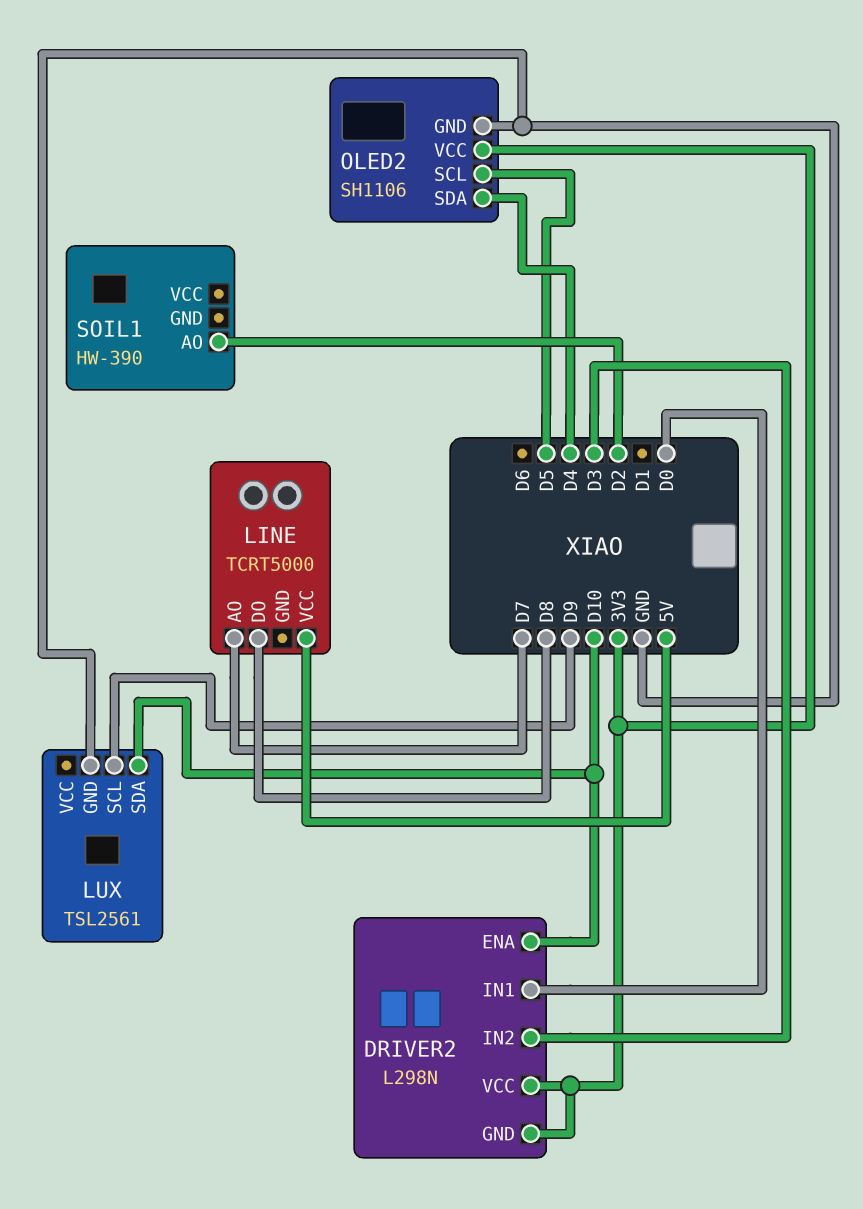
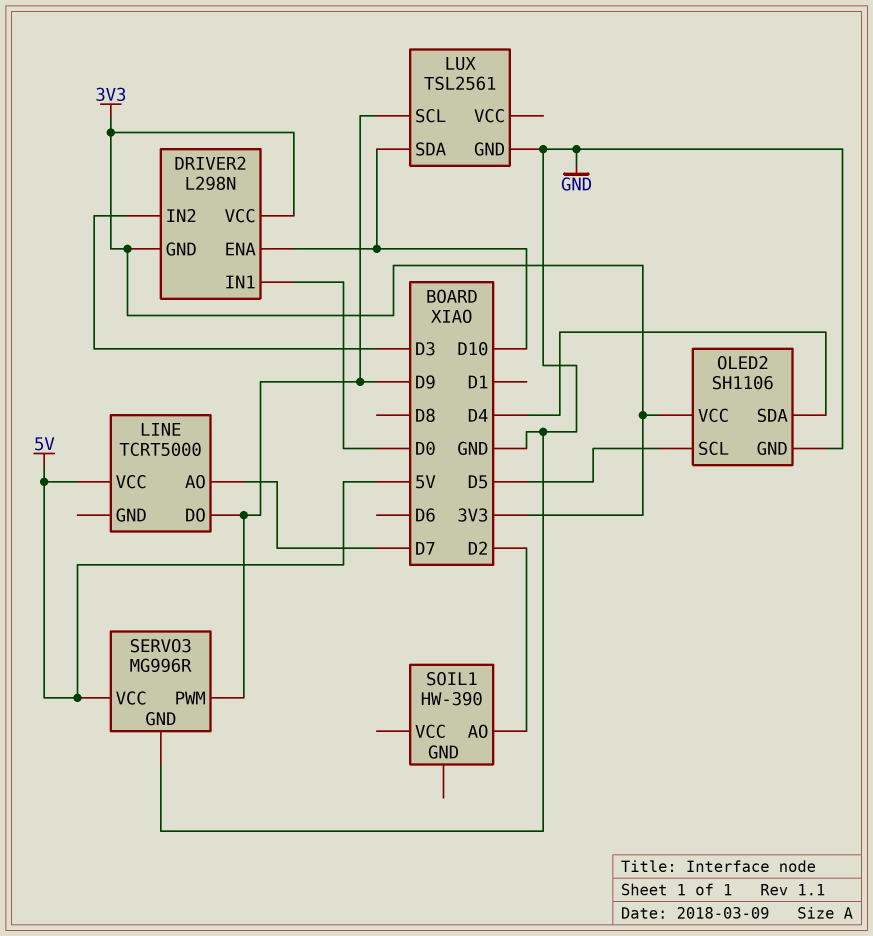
LINE pin DO: D8 -> D9
SERVO3: none -> MG996R
SERVO3 pin GND: none -> GND
SERVO3 pin PWM: none -> D9
SERVO3 pin VCC: none -> 5V

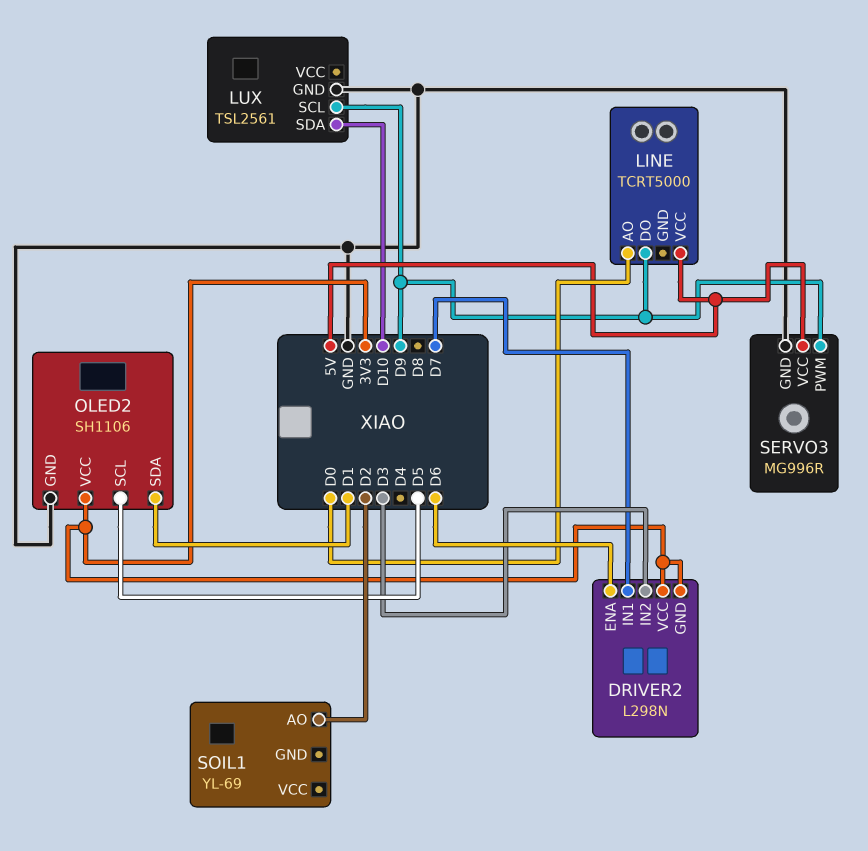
DRIVER2 pin ENA: D10 -> D6
DRIVER2 pin IN1: D0 -> D7
LINE pin AO: D7 -> D0
OLED2 pin SDA: D4 -> D1
SOIL1: HW-390 -> YL-69

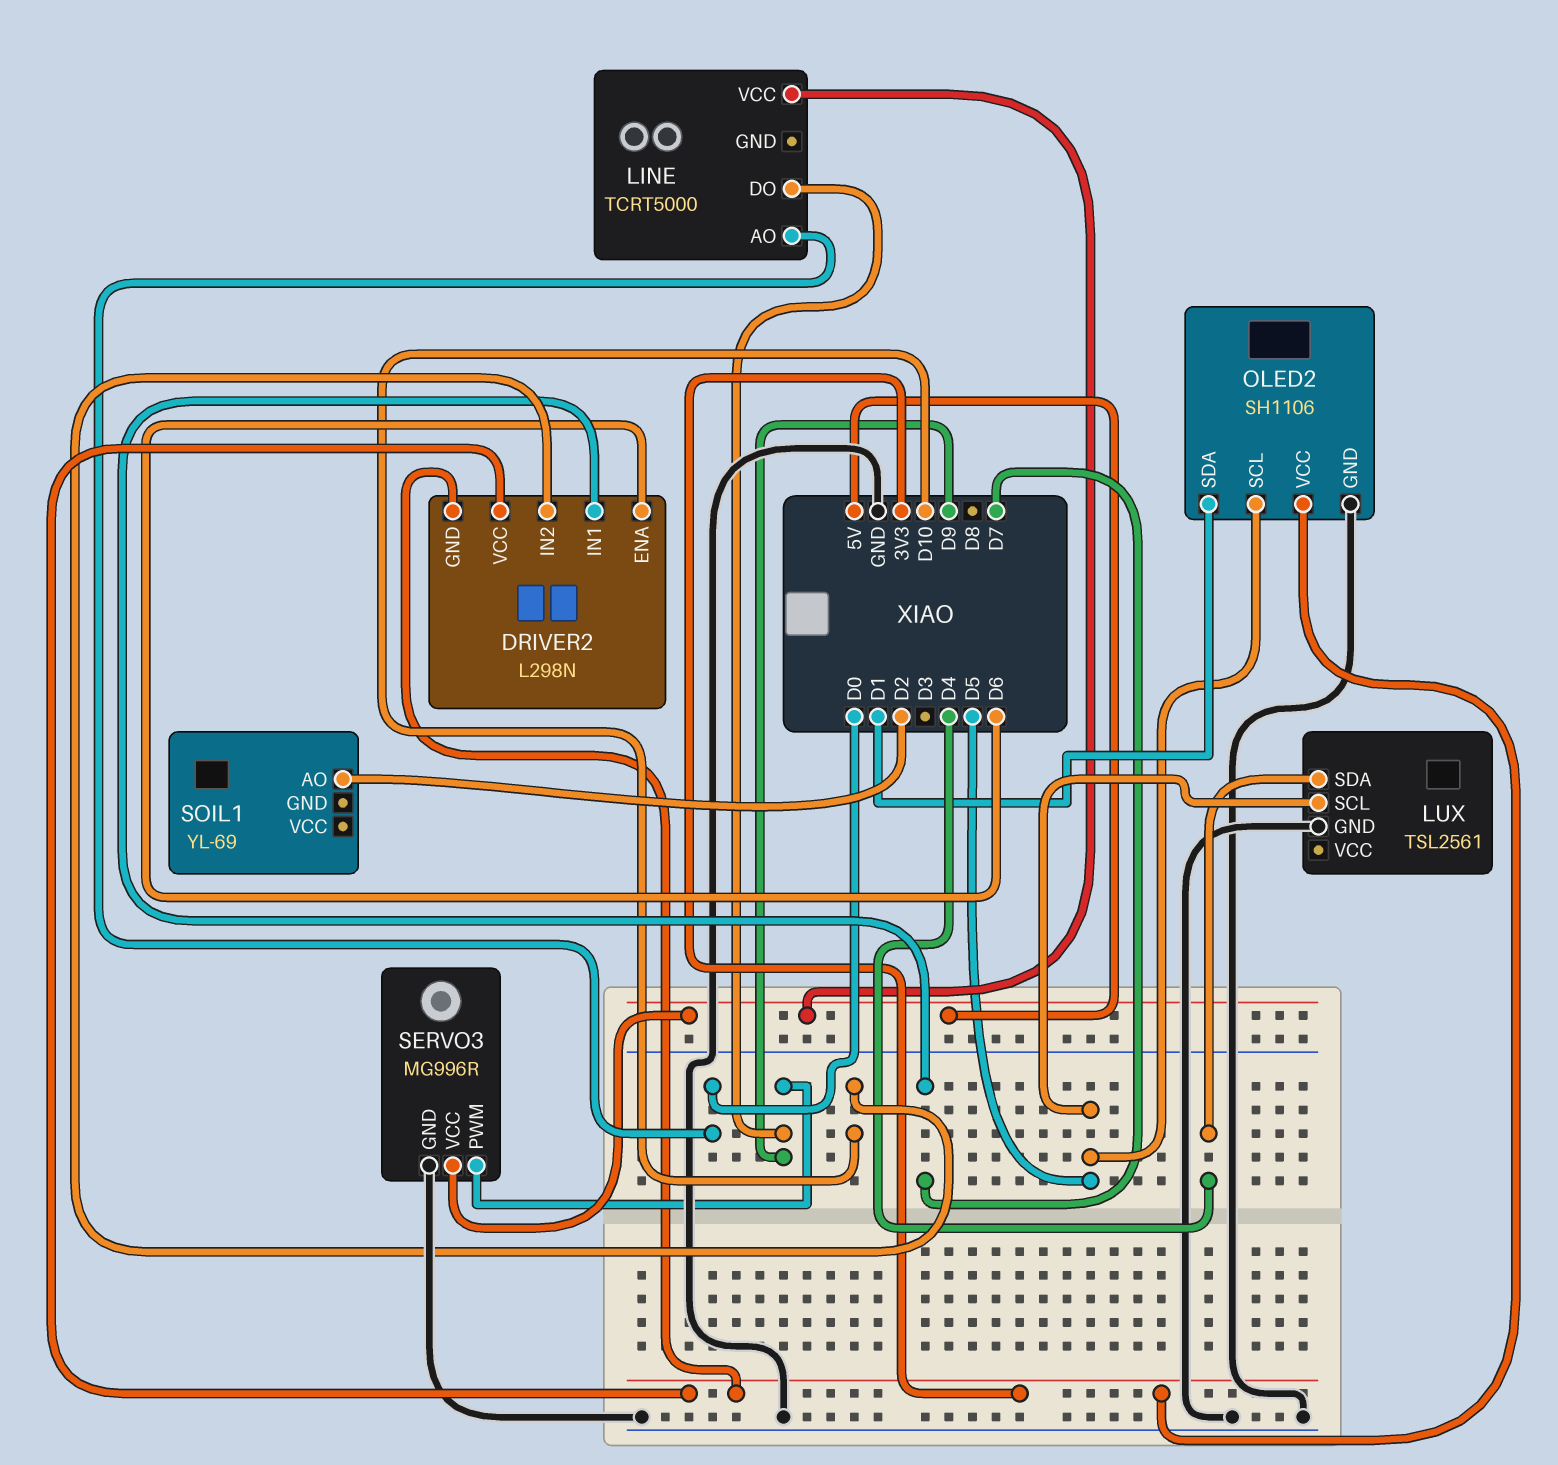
DRIVER2 pin IN2: D3 -> D10
LUX pin SCL: D9 -> D5
LUX pin SDA: D10 -> D4

